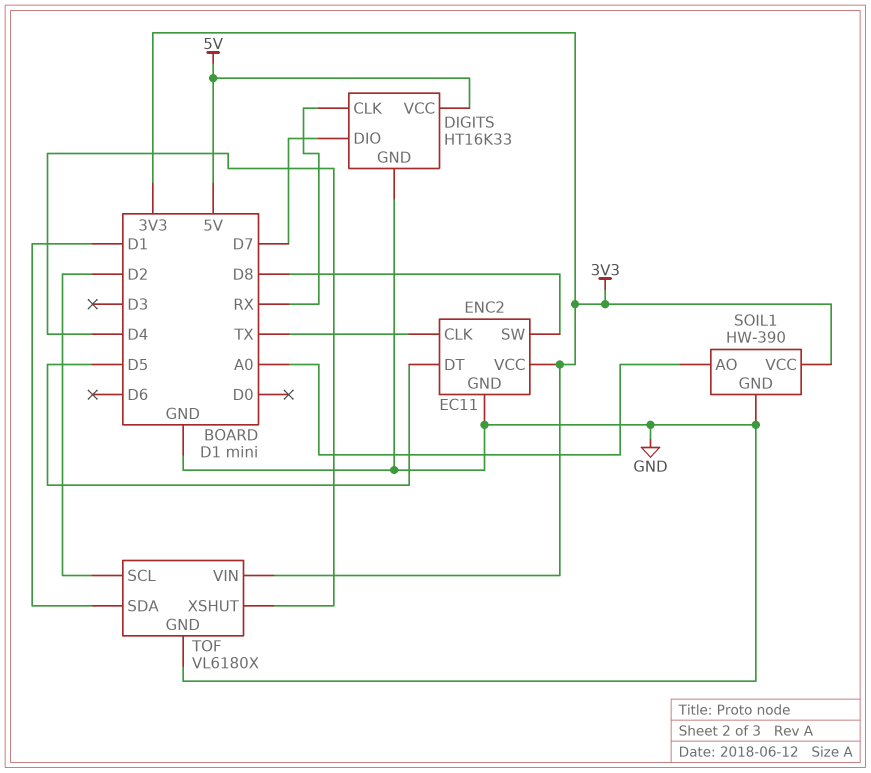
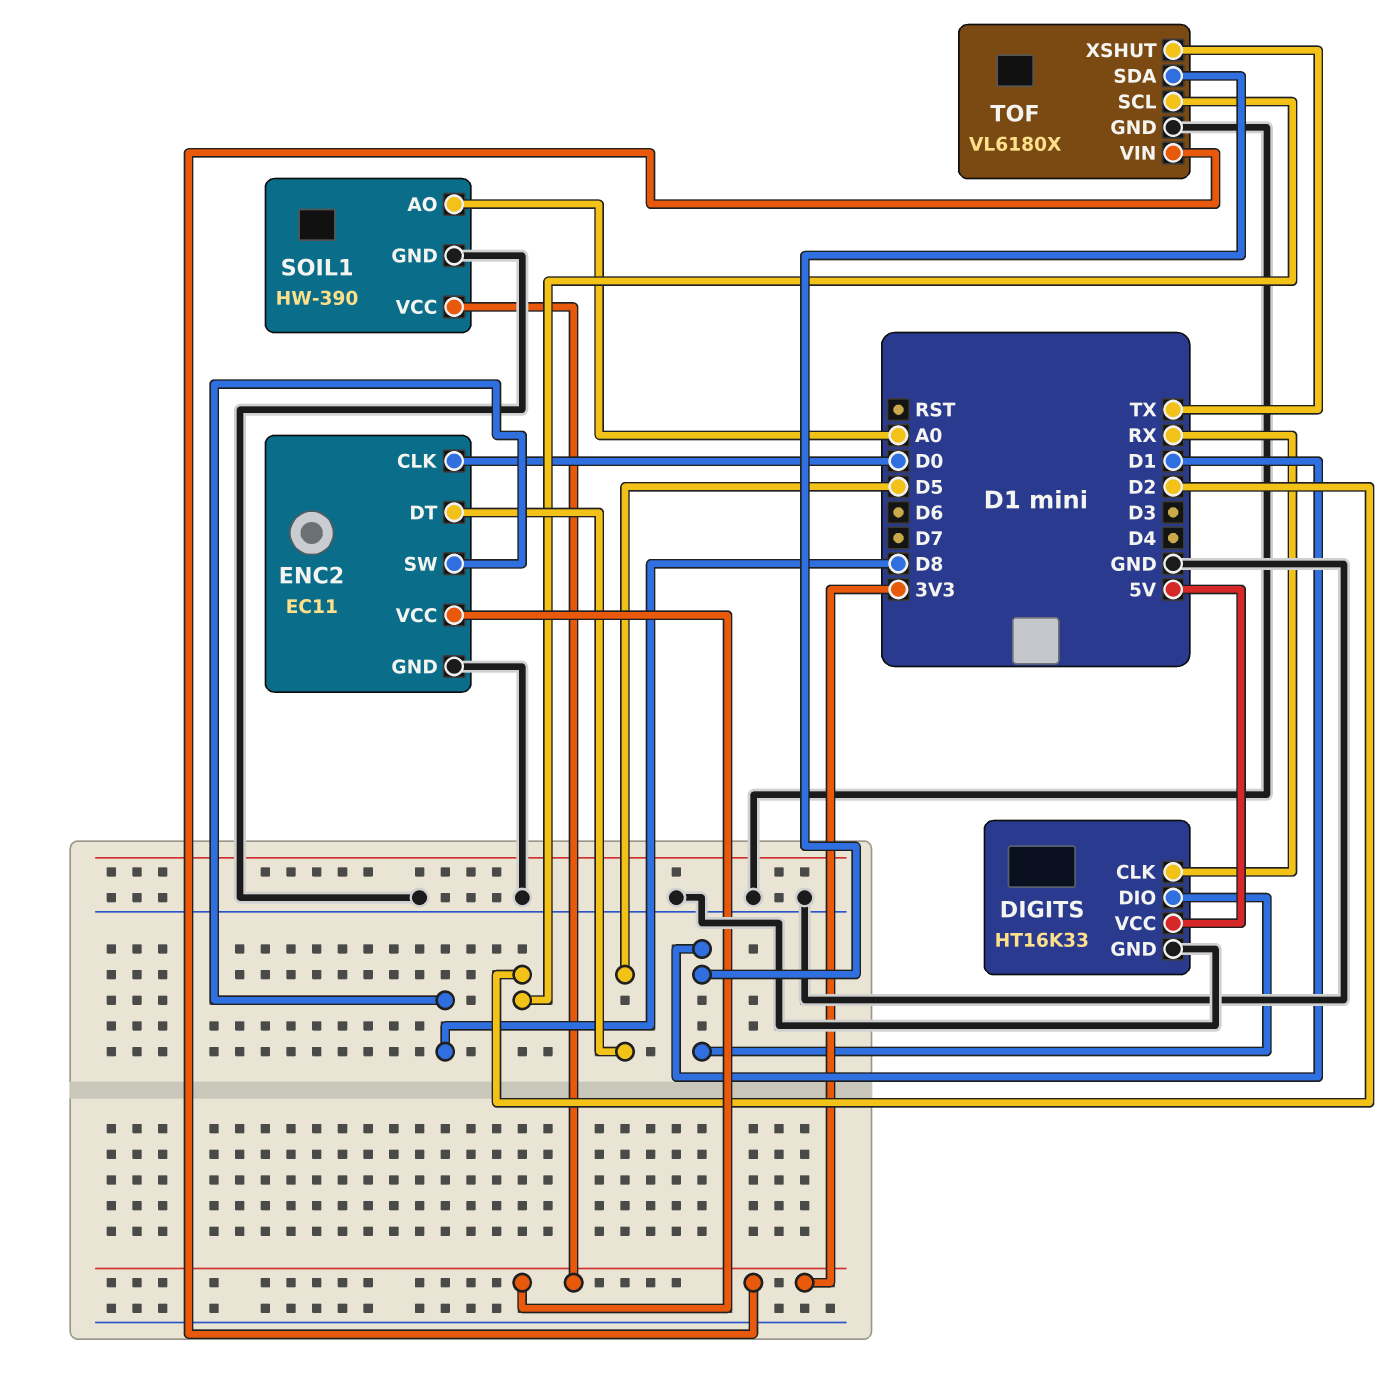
DIGITS pin DIO: D7 -> D1
ENC2 pin CLK: TX -> D0
TOF pin XSHUT: D4 -> TX

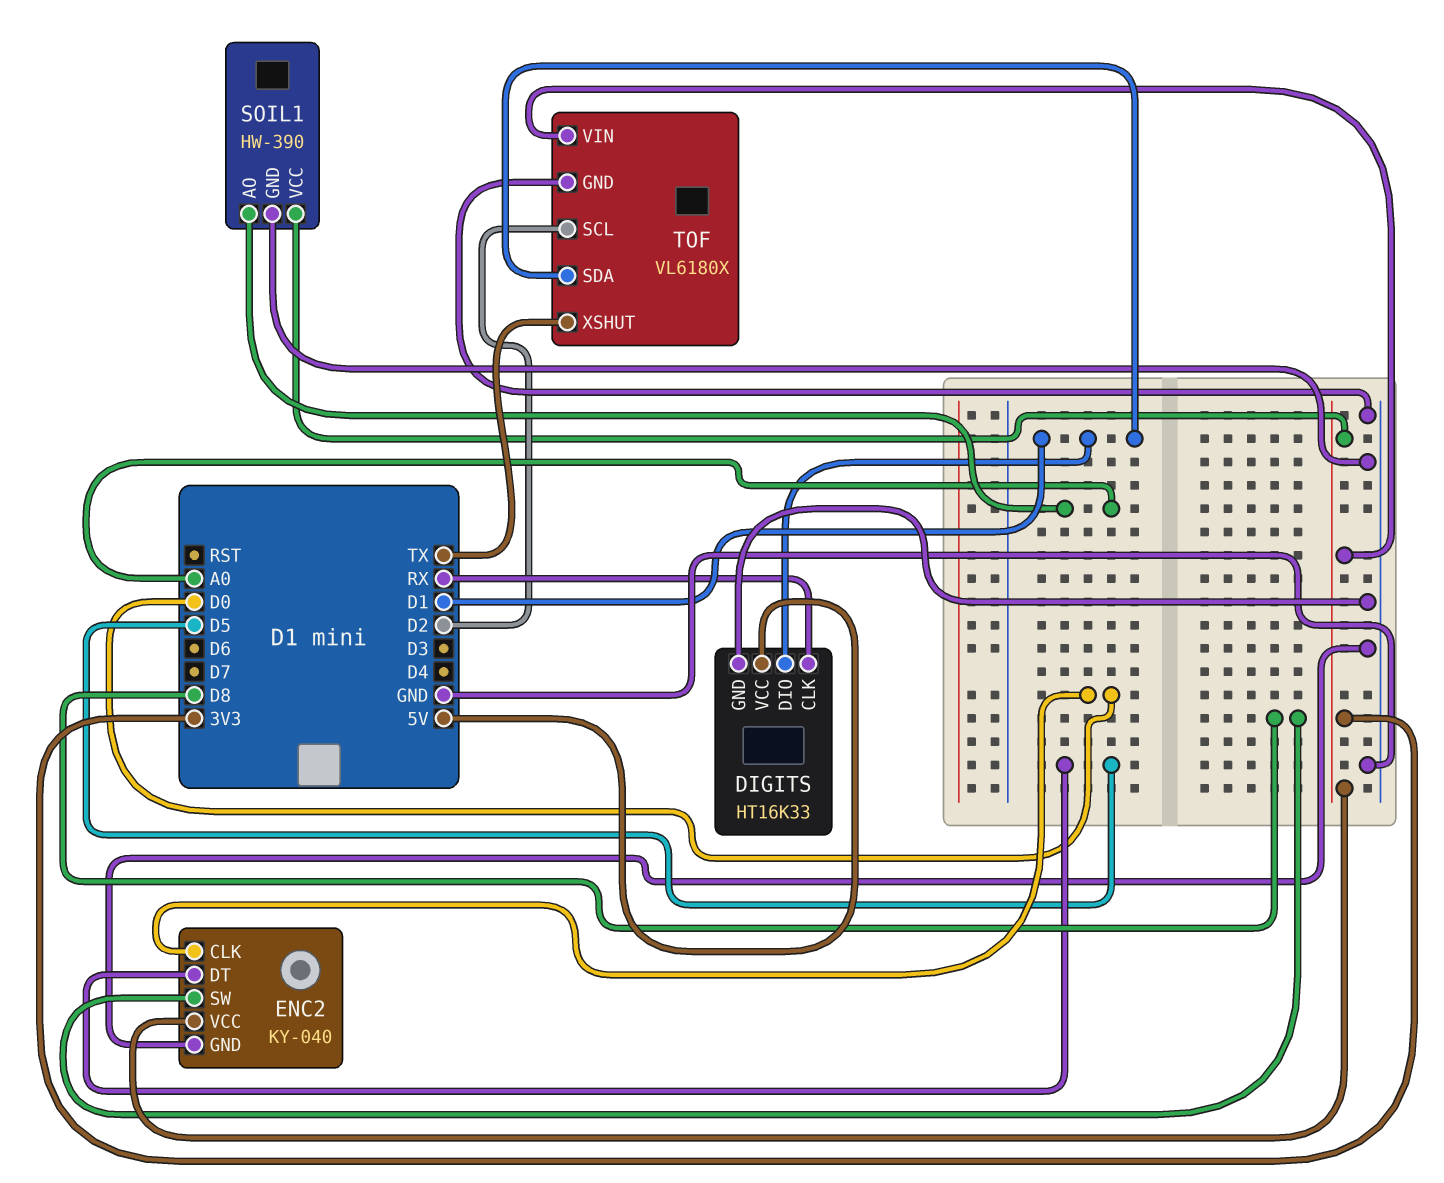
ENC2: EC11 -> KY-040

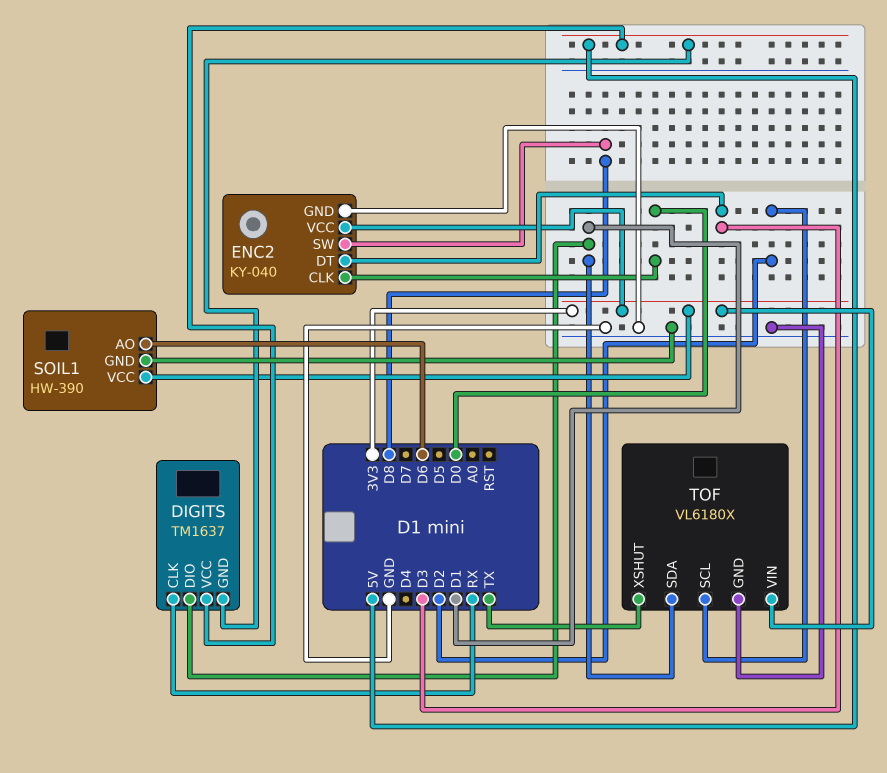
DIGITS: HT16K33 -> TM1637
DIGITS pin GND: GND -> 5V
ENC2 pin DT: D5 -> D3
SOIL1 pin AO: A0 -> D6

